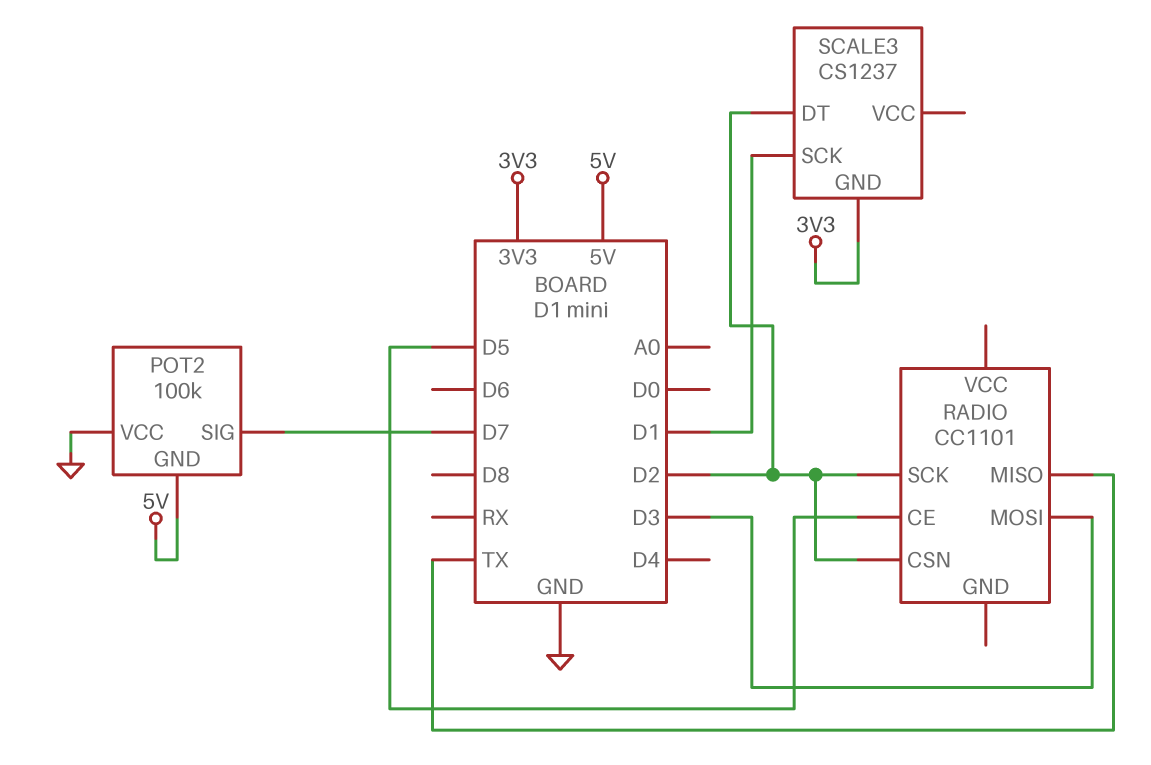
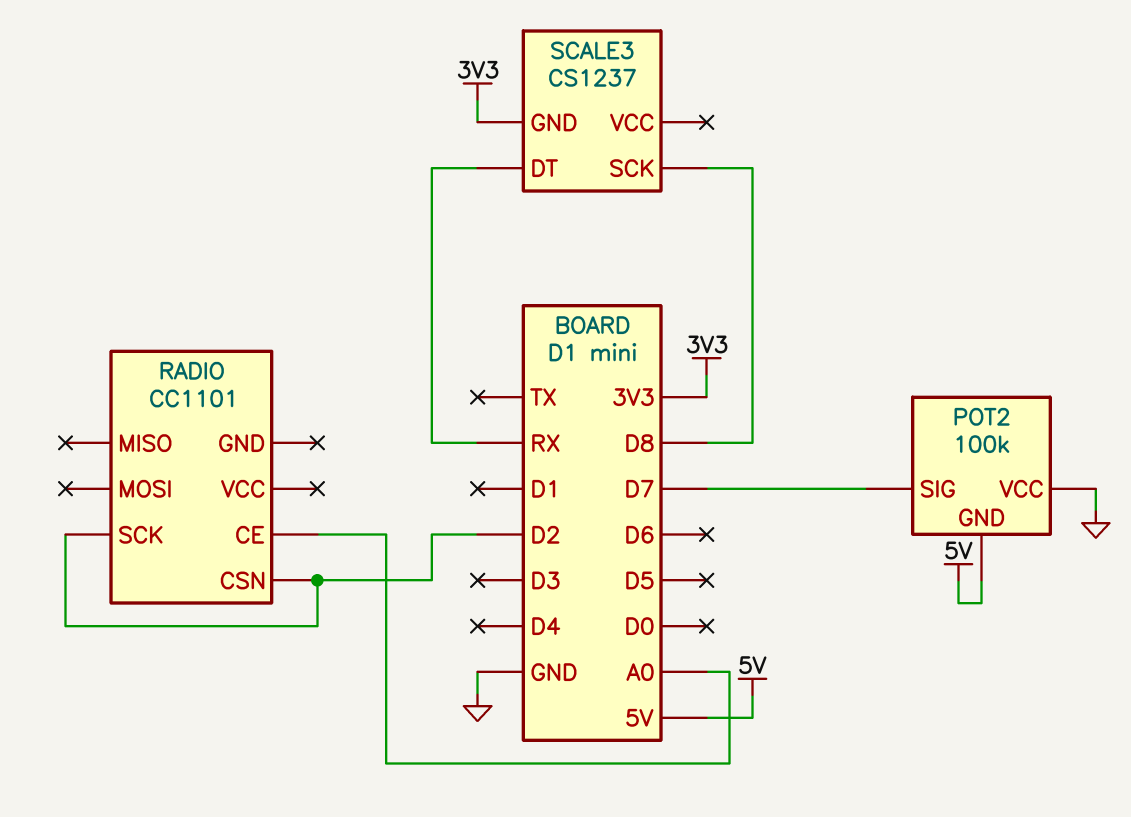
RADIO pin CE: D5 -> A0
RADIO pin MISO: TX -> none
RADIO pin MOSI: D3 -> none
SCALE3 pin DT: D2 -> RX
SCALE3 pin SCK: D1 -> D8

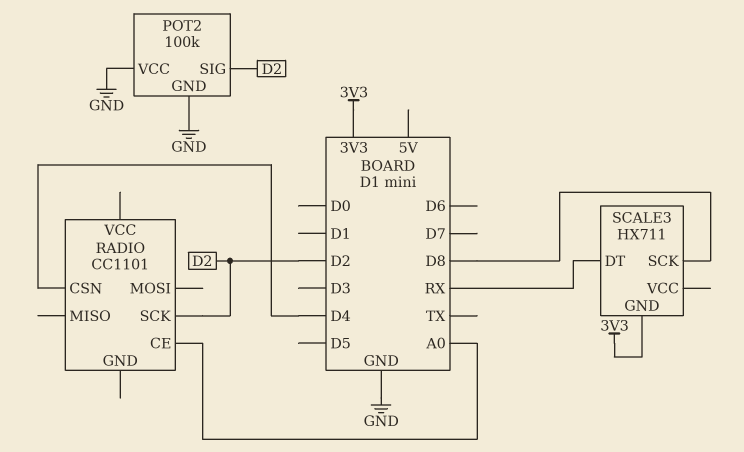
POT2 pin GND: 5V -> GND
POT2 pin SIG: D7 -> D2
RADIO pin CSN: D2 -> D4
SCALE3: CS1237 -> HX711

